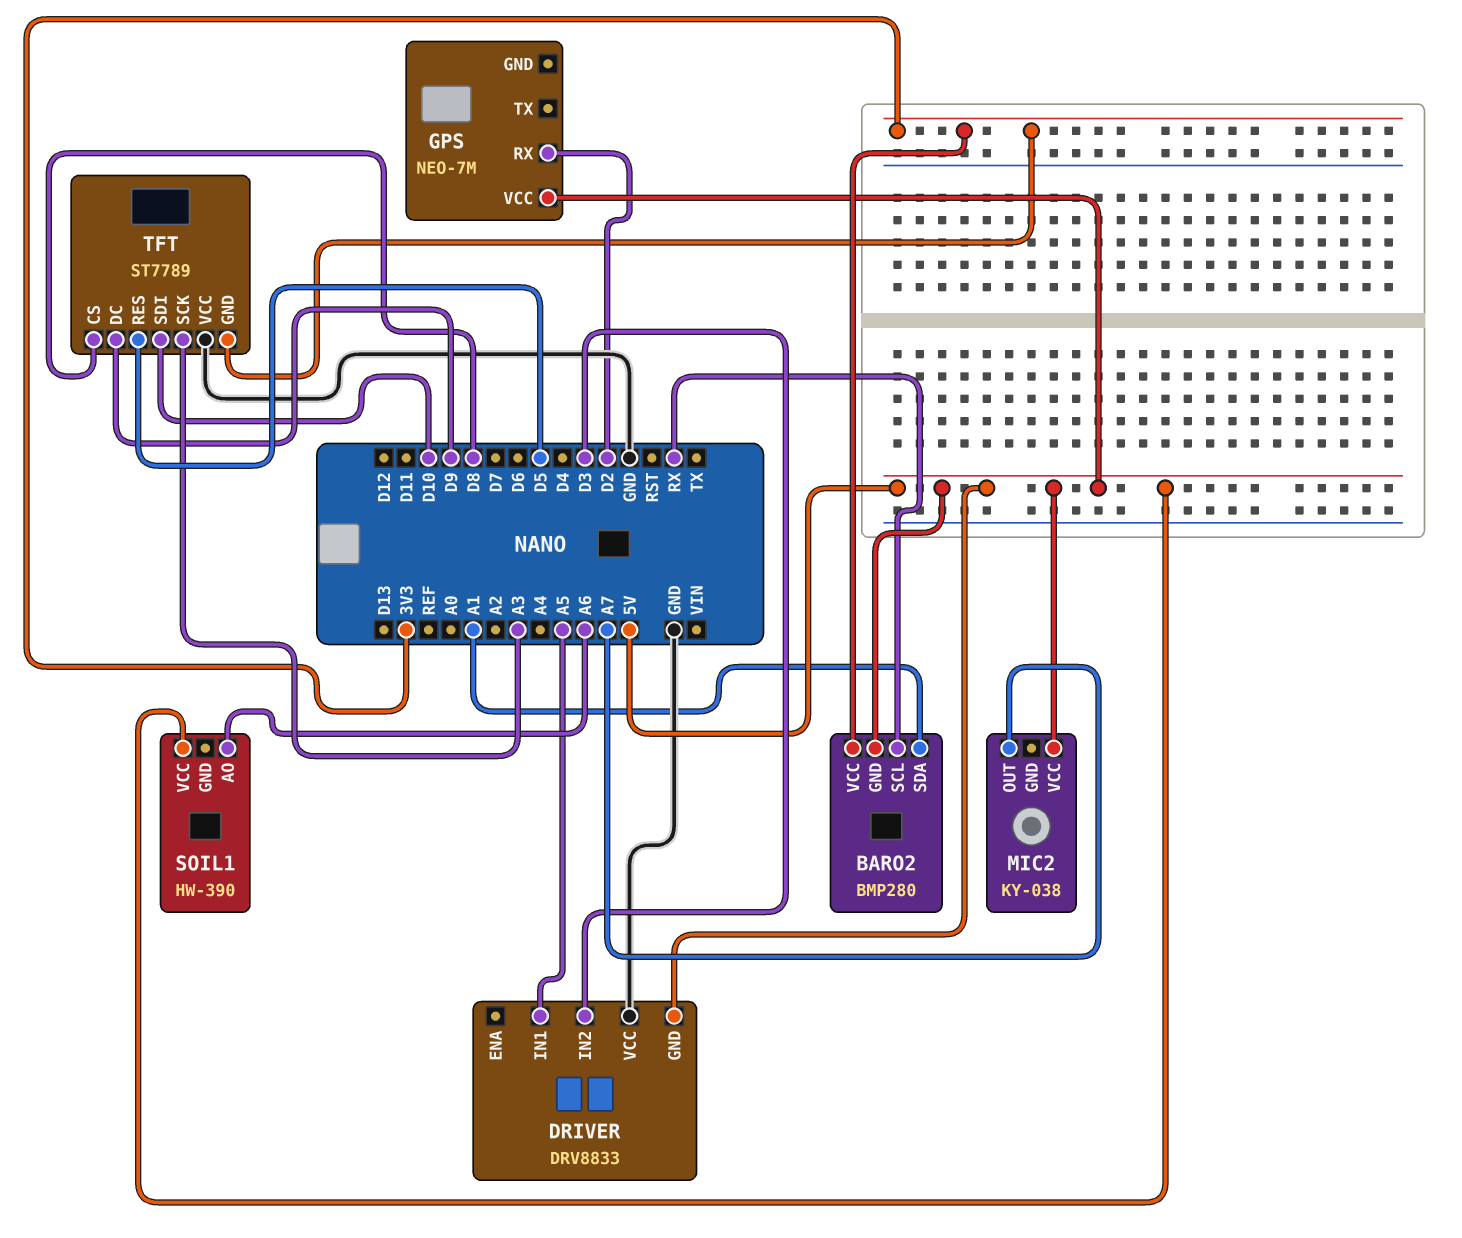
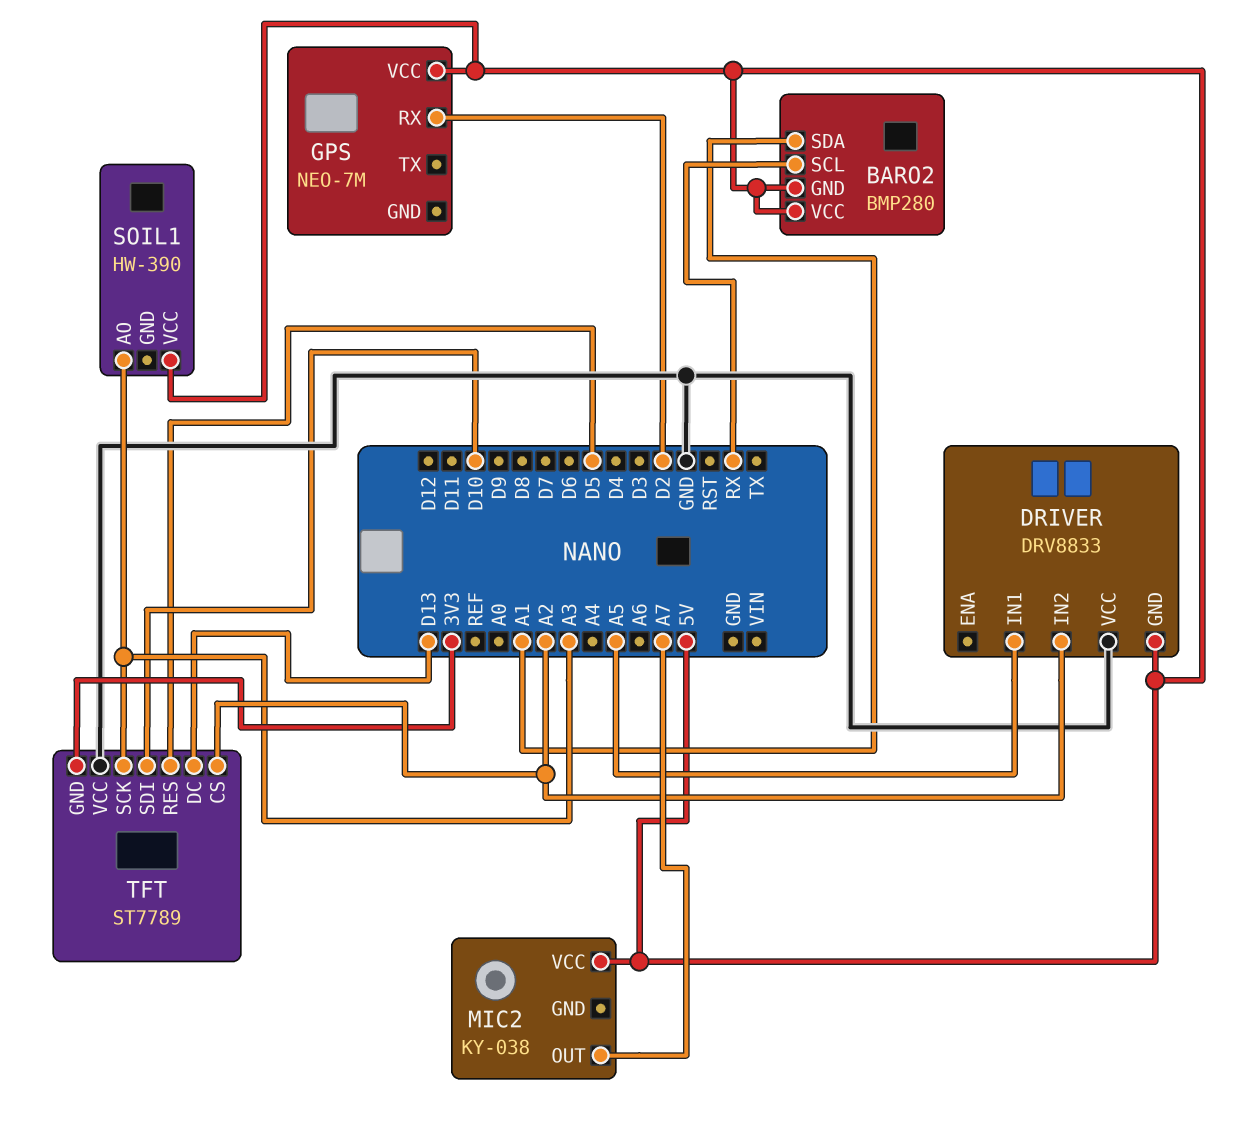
BARO2 pin VCC: 3V3 -> 5V
DRIVER pin IN2: D3 -> A2
SOIL1 pin AO: A6 -> A3
TFT pin CS: D8 -> A2
TFT pin DC: D9 -> D13

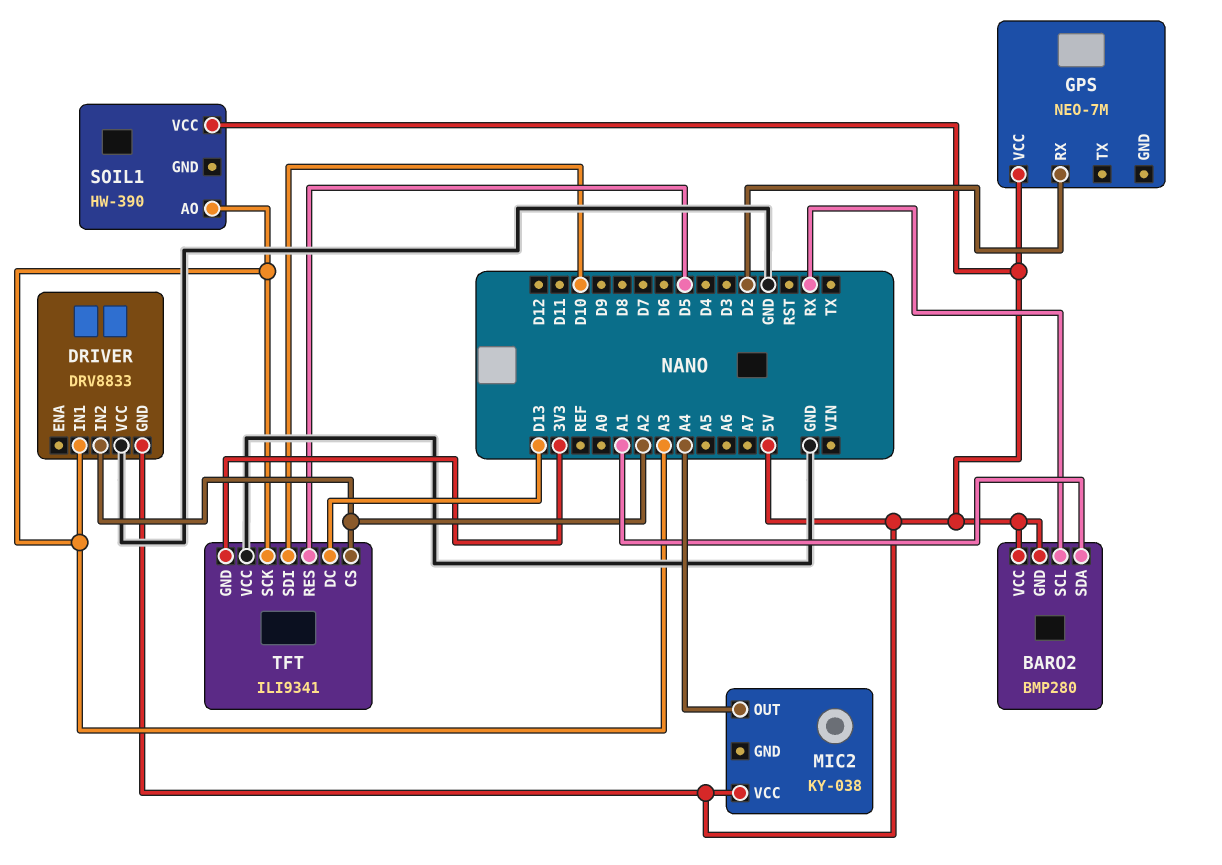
DRIVER pin IN1: A5 -> A3
MIC2 pin OUT: A7 -> A4
TFT: ST7789 -> ILI9341

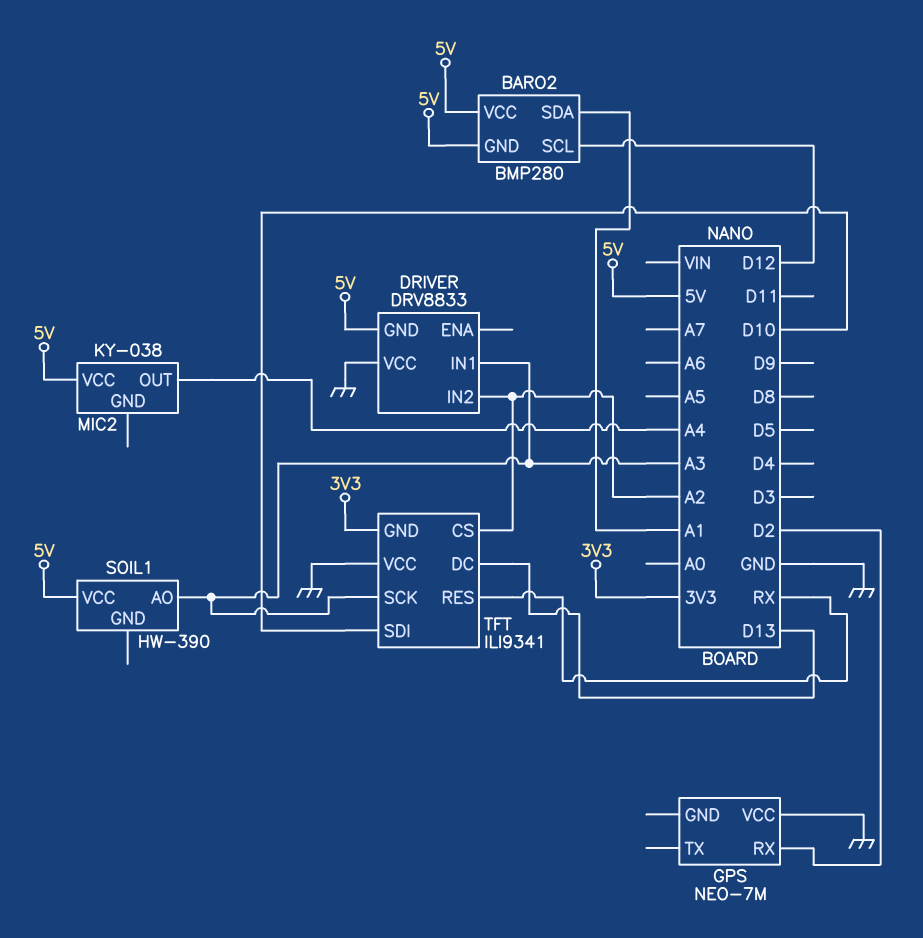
BARO2 pin SCL: RX -> D12
GPS pin VCC: 5V -> GND
TFT pin RES: D5 -> RX

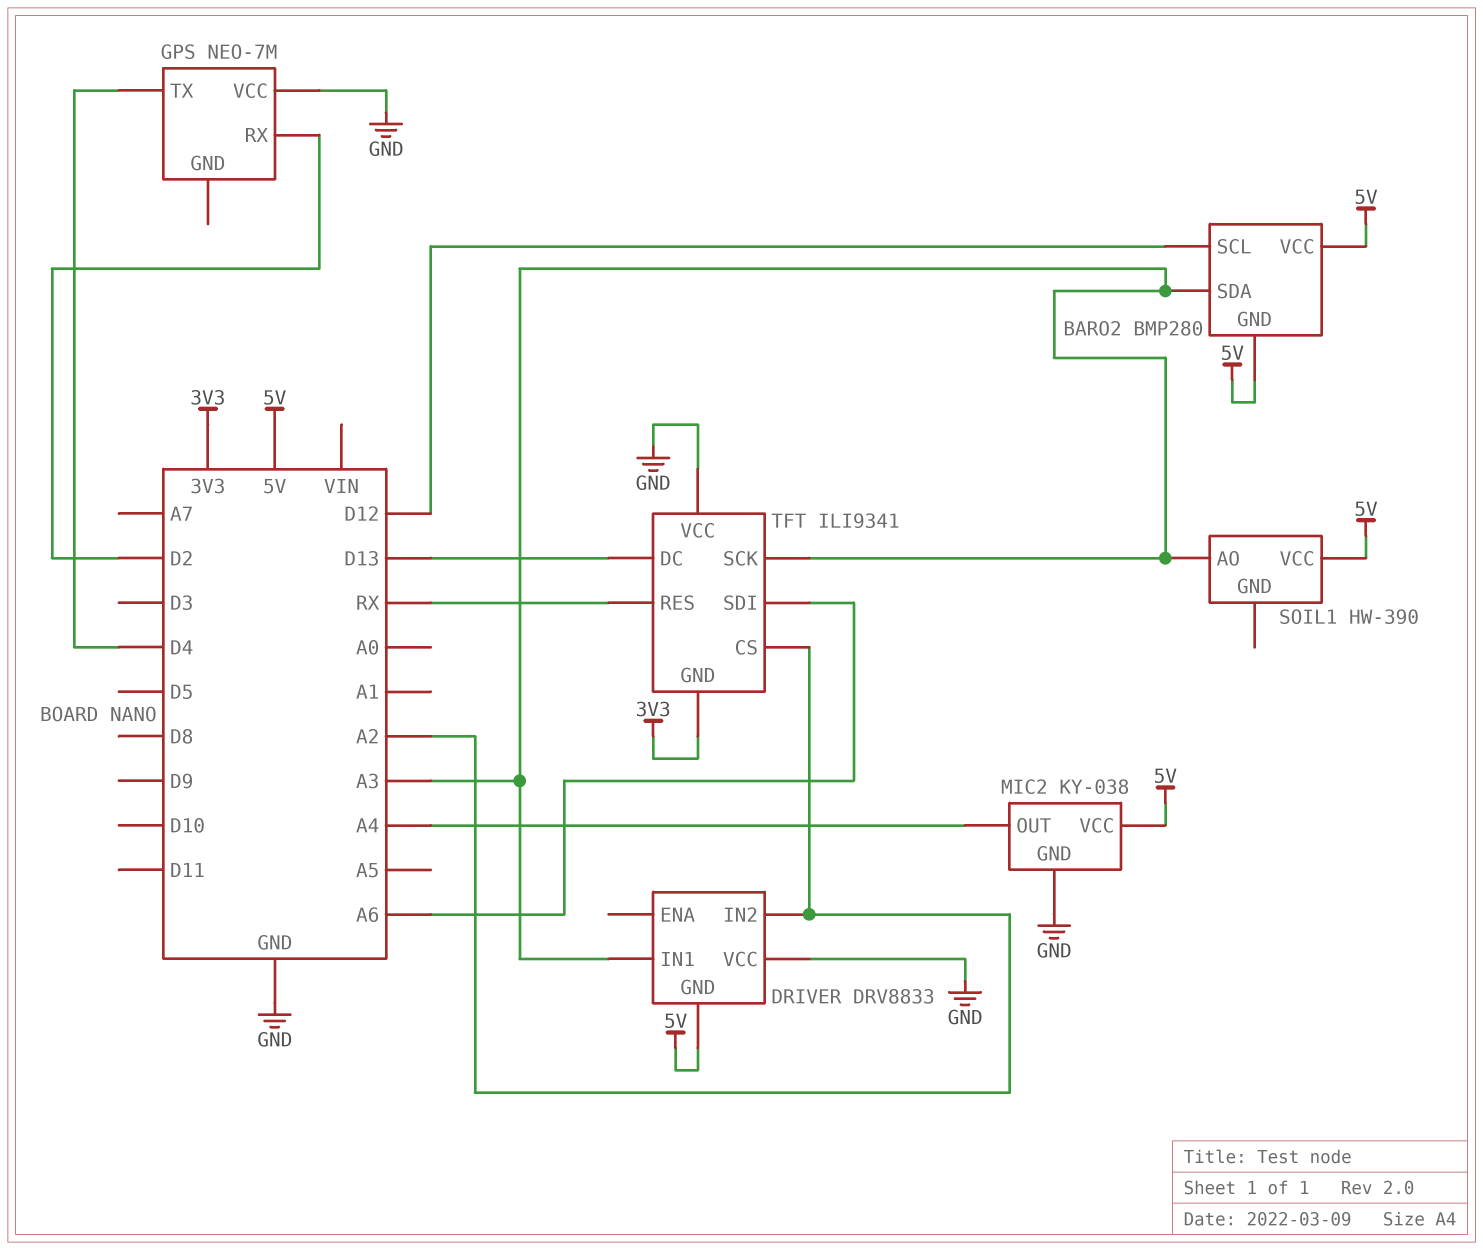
BARO2 pin SDA: A1 -> A3
GPS pin TX: none -> D4
MIC2 pin GND: none -> GND
TFT pin SDI: D10 -> A6

